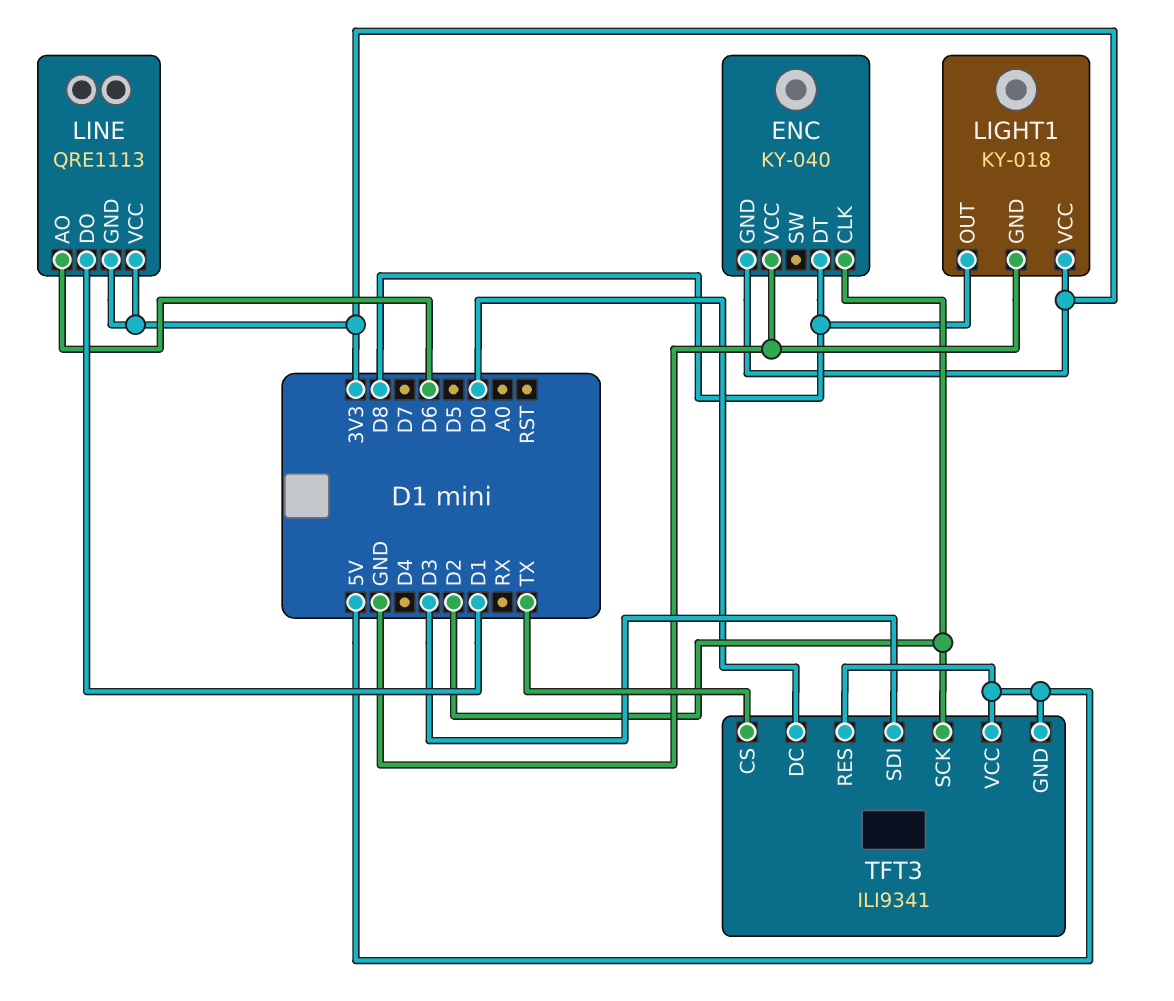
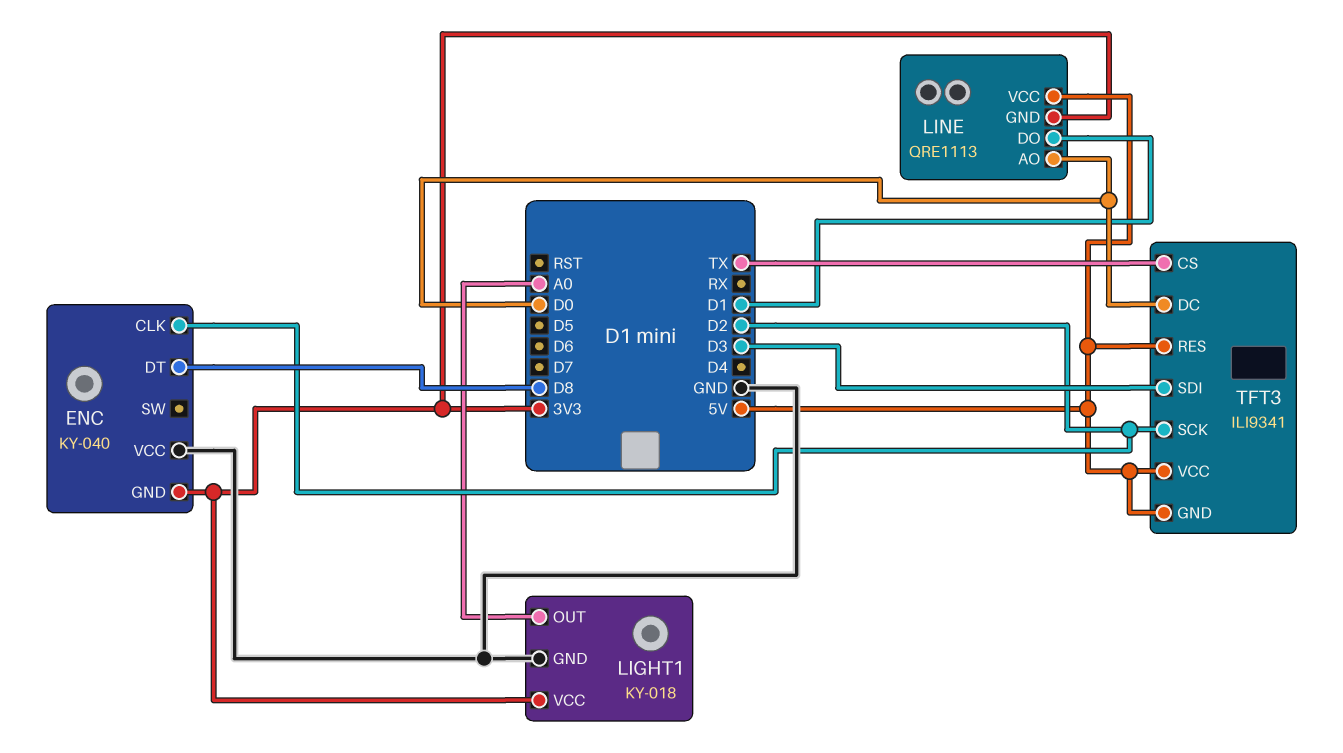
LIGHT1 pin OUT: D8 -> A0
LINE pin AO: D6 -> D0
LINE pin VCC: 3V3 -> 5V

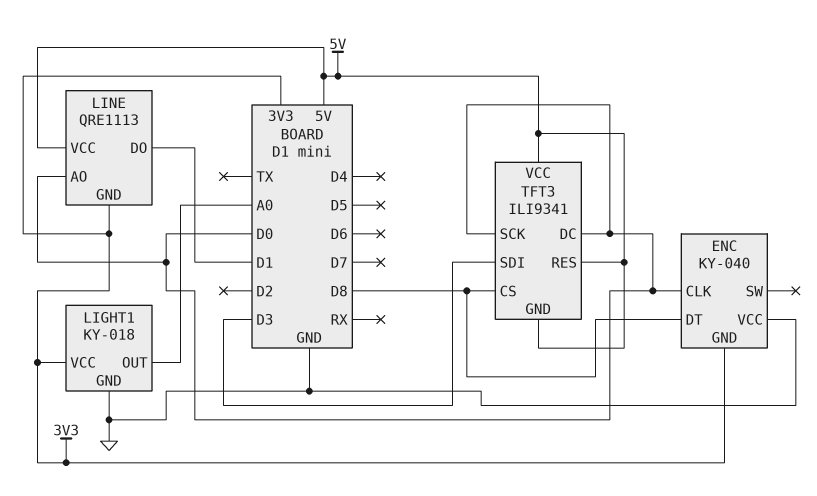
ENC pin CLK: D2 -> D0
TFT3 pin CS: TX -> D8
TFT3 pin SCK: D2 -> D0

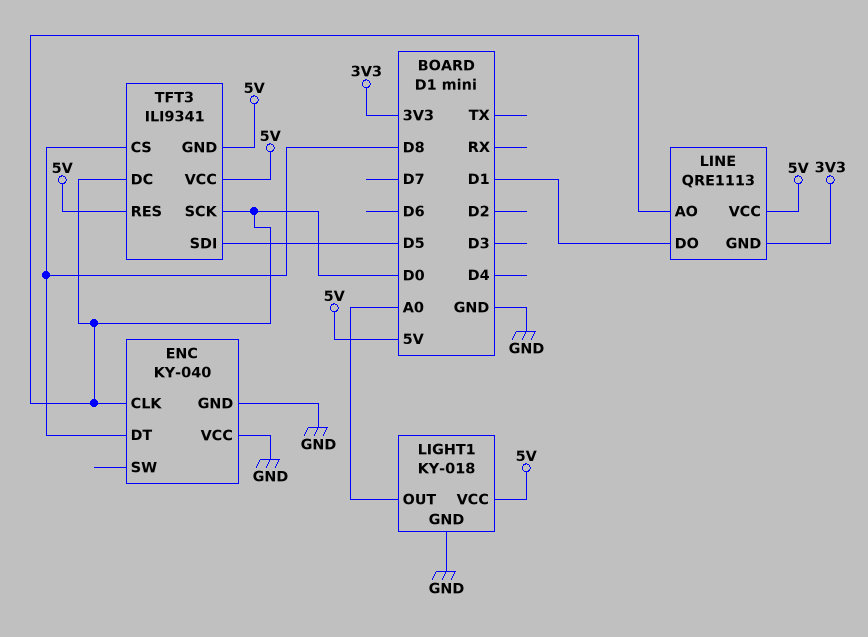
ENC pin GND: 3V3 -> GND
LIGHT1 pin VCC: 3V3 -> 5V
TFT3 pin SDI: D3 -> D5

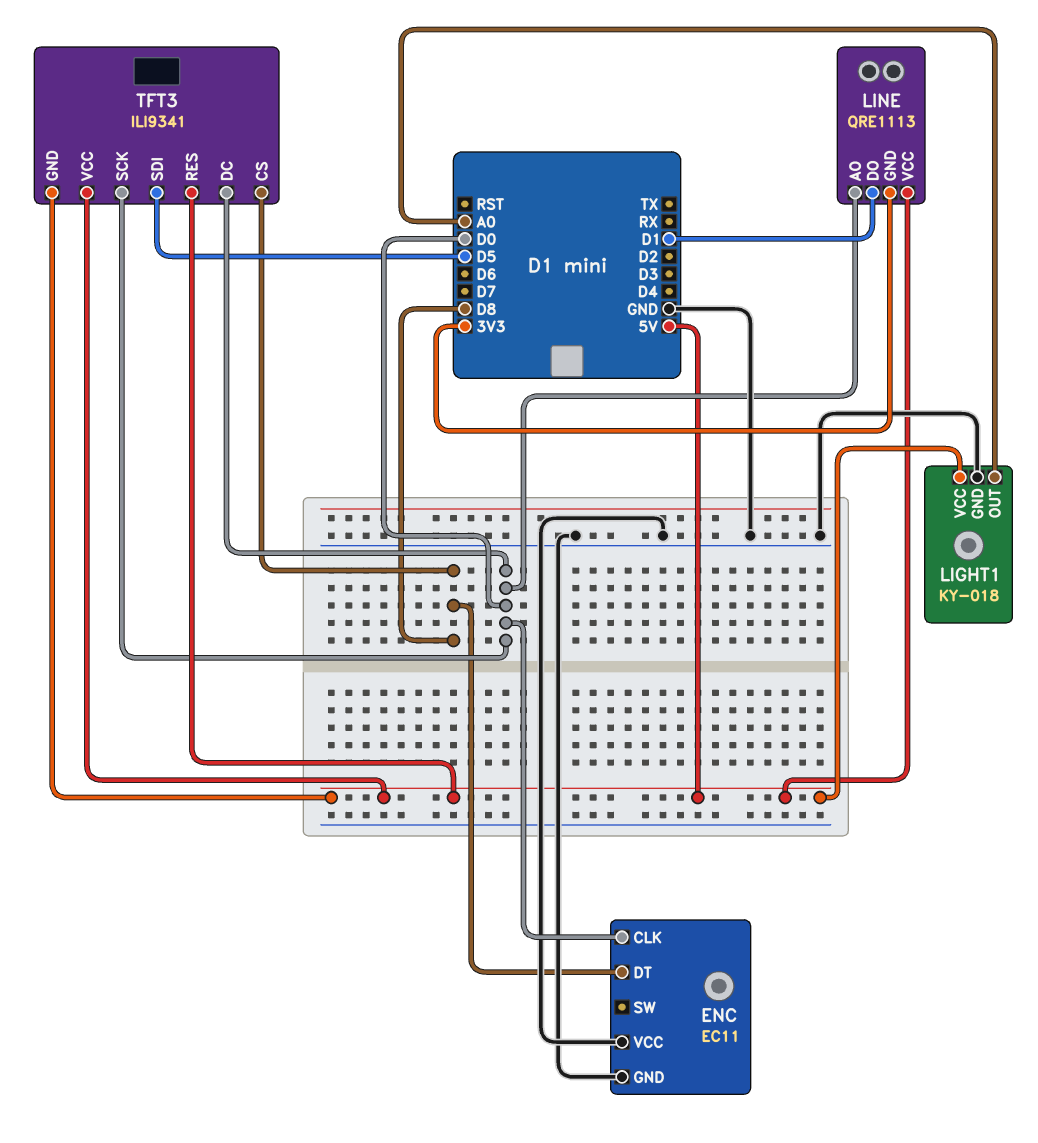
ENC: KY-040 -> EC11

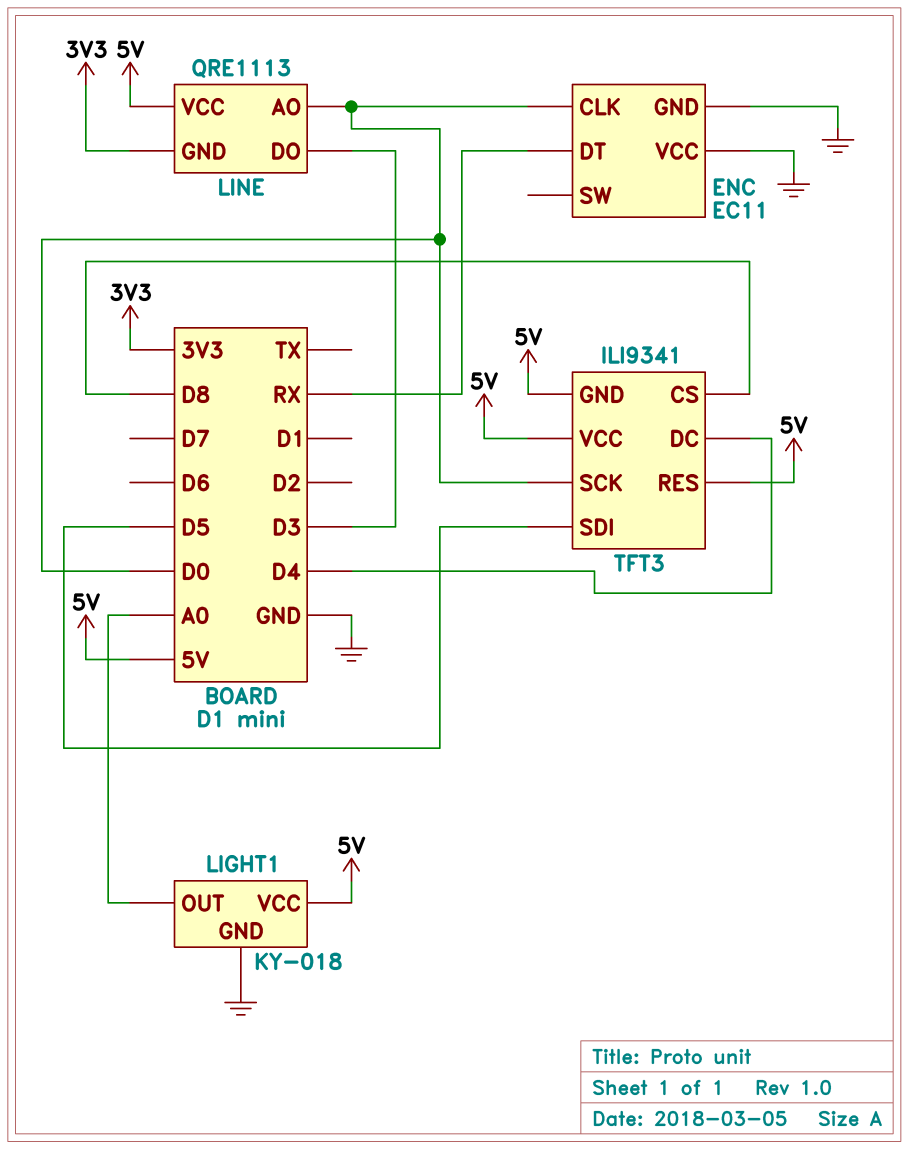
ENC pin DT: D8 -> RX
LINE pin DO: D1 -> D3
TFT3 pin DC: D0 -> D4

